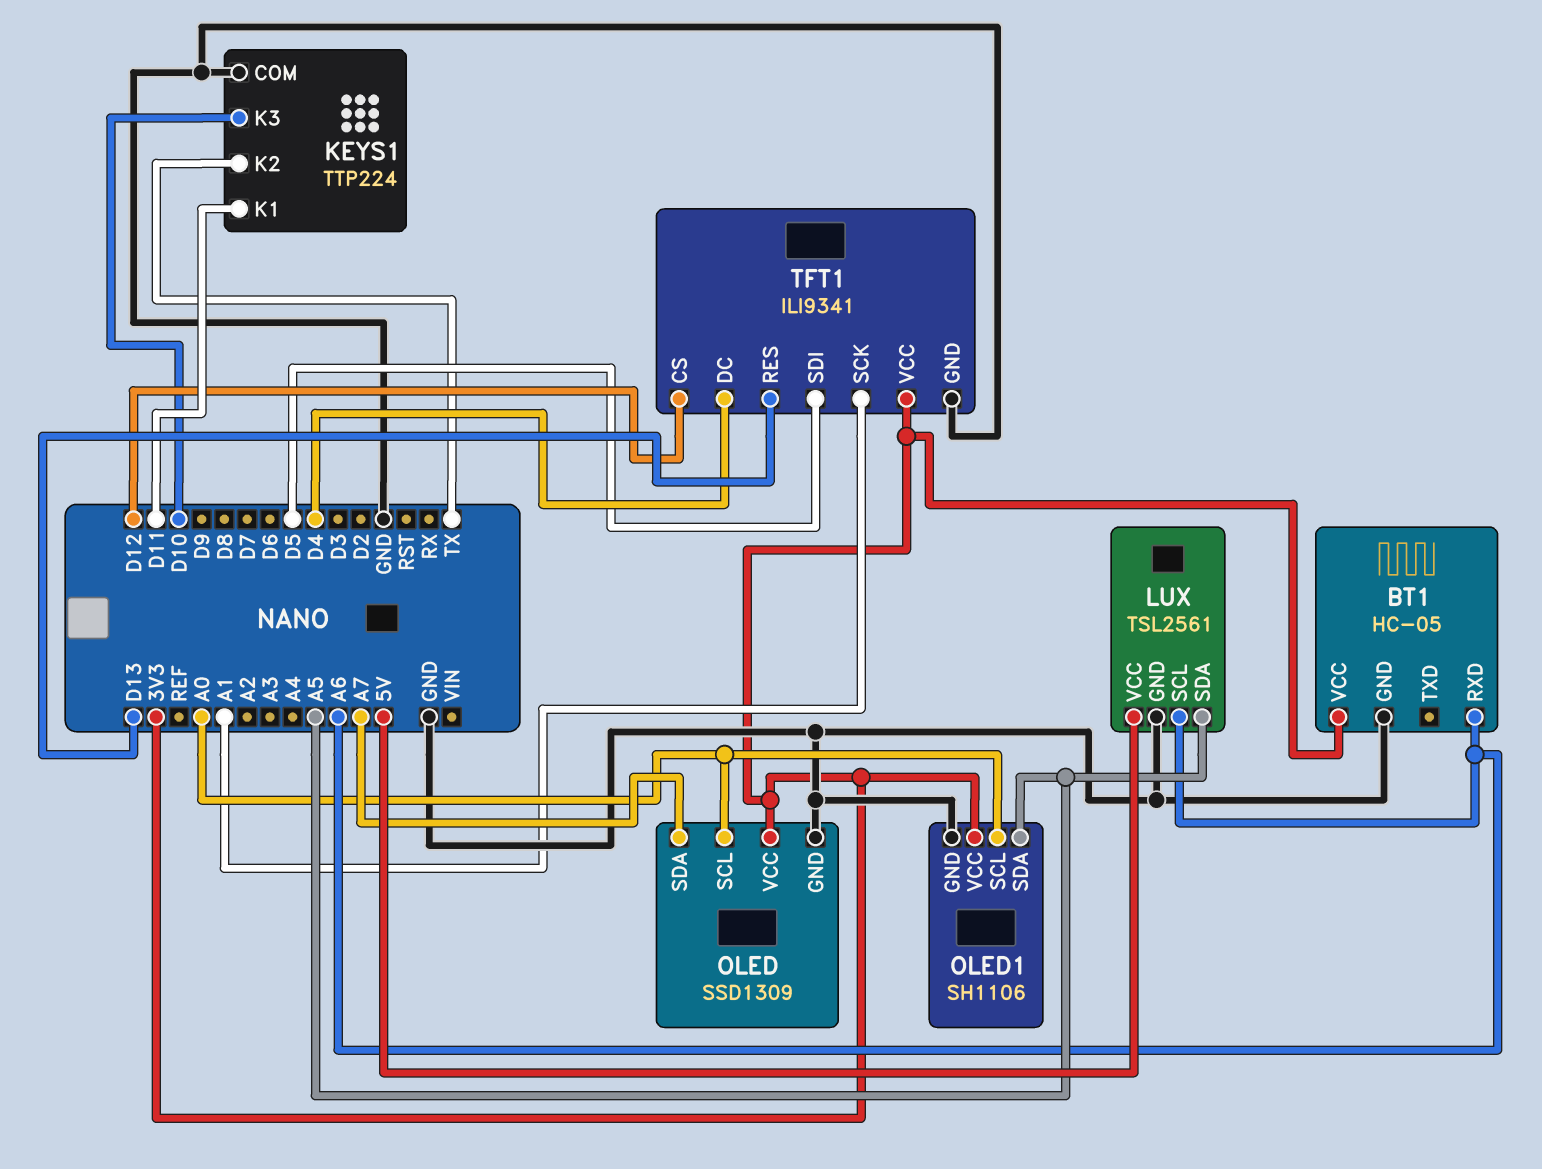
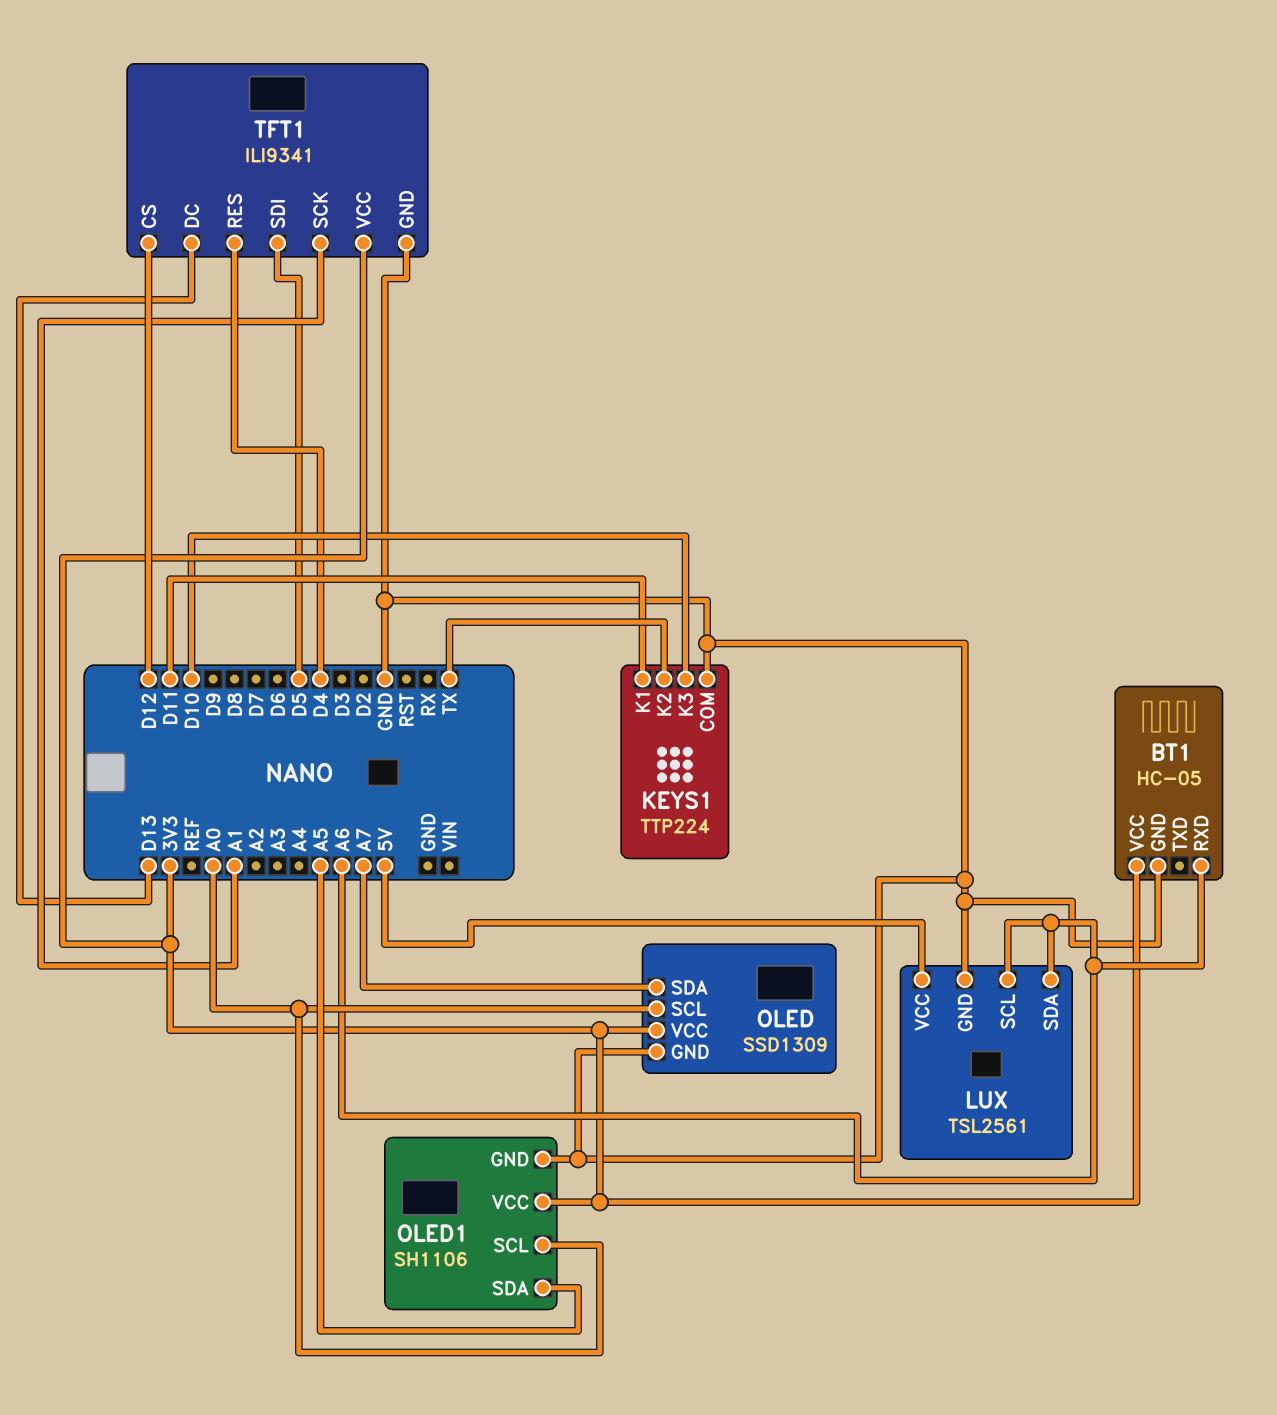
LUX pin SDA: A5 -> A6
TFT1 pin DC: D4 -> D13
TFT1 pin RES: D13 -> D4

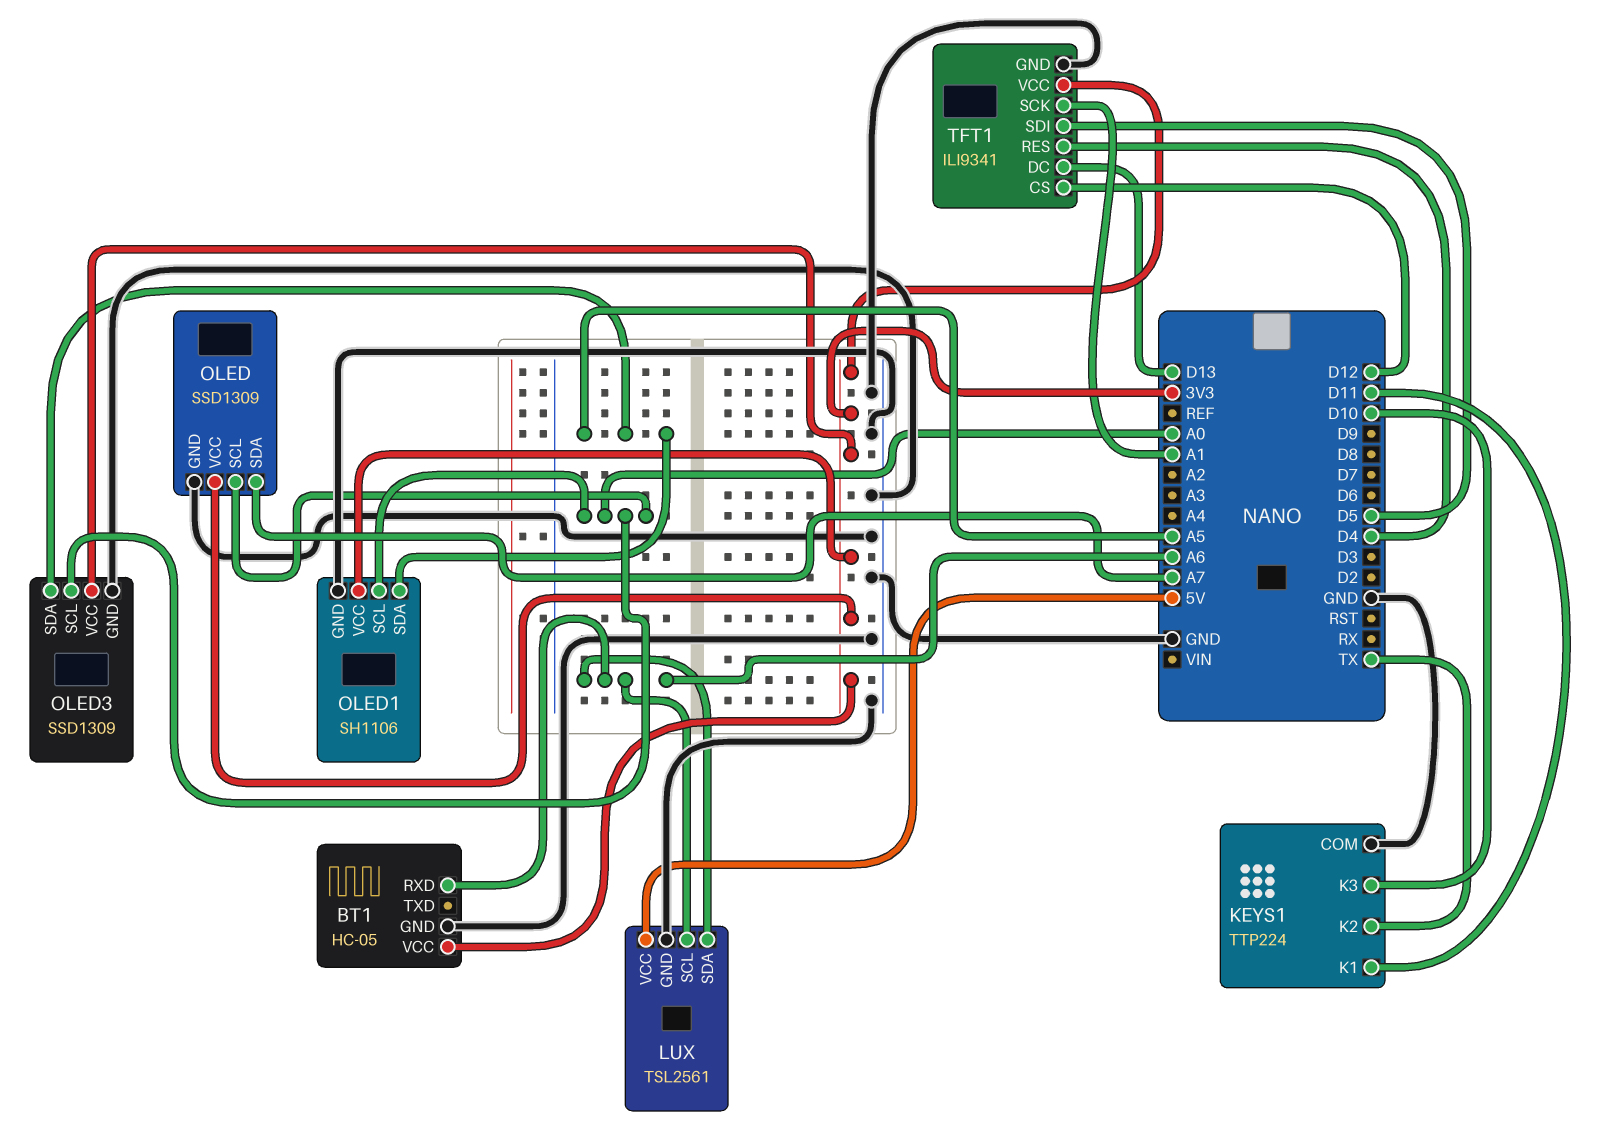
OLED3: none -> SSD1309
OLED3 pin GND: none -> GND
OLED3 pin SCL: none -> A0
OLED3 pin SDA: none -> A5
OLED3 pin VCC: none -> 3V3

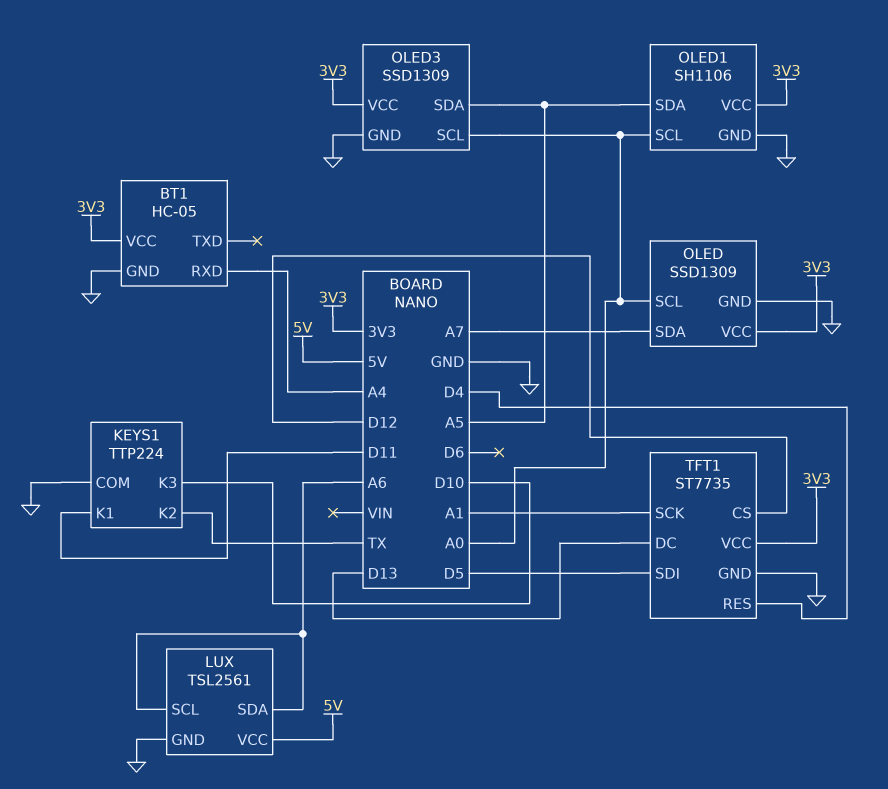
BT1 pin RXD: A6 -> A4
TFT1: ILI9341 -> ST7735

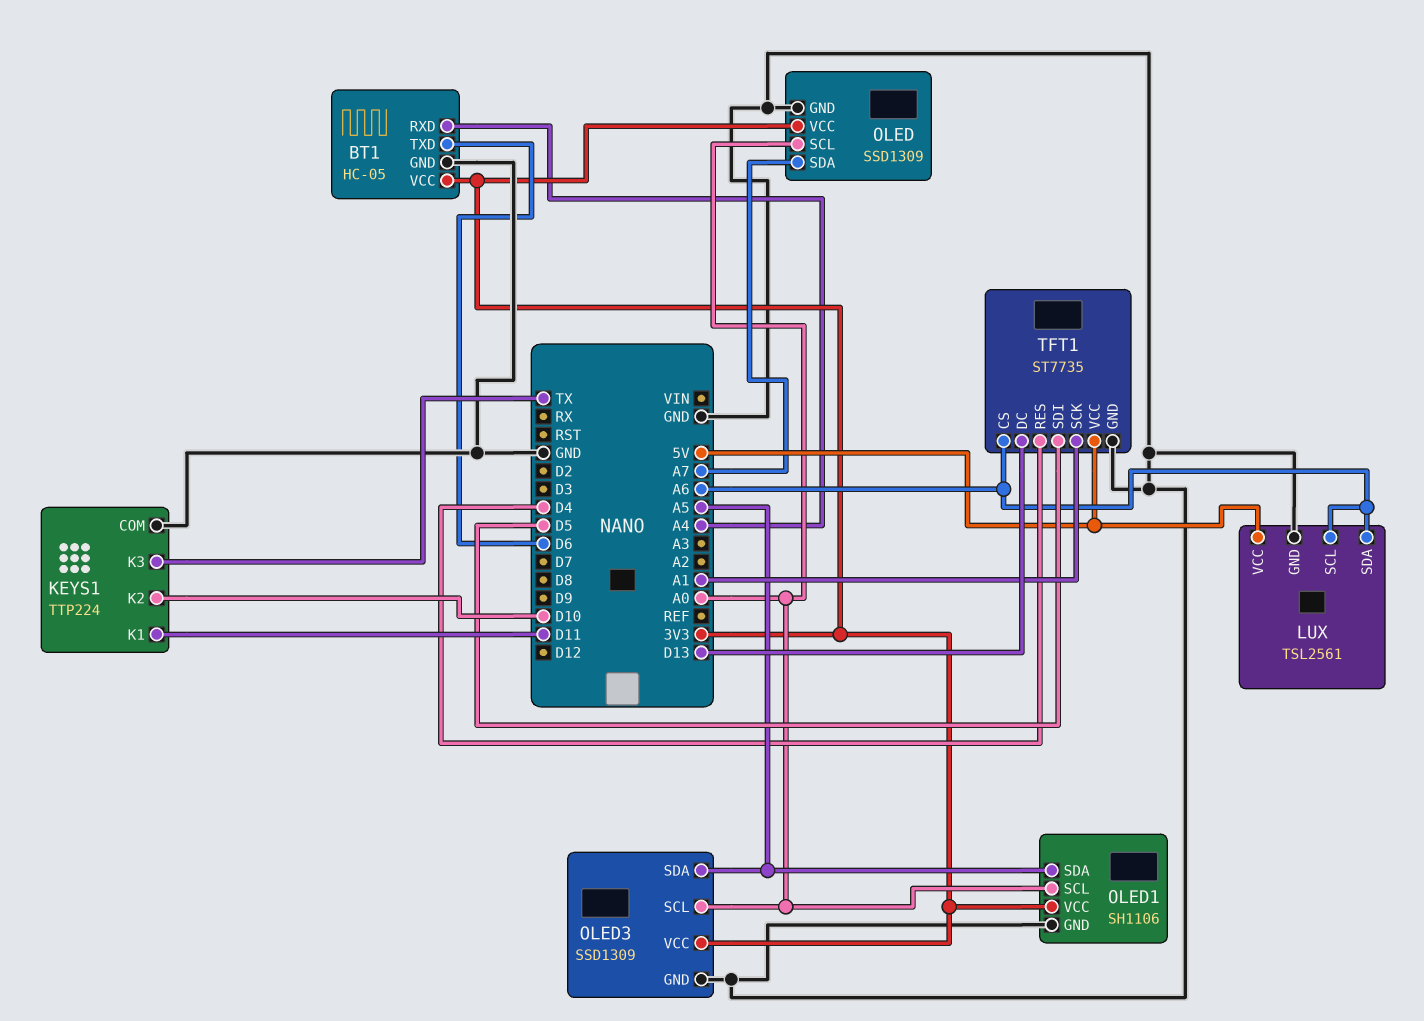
BT1 pin TXD: none -> D6
KEYS1 pin K2: TX -> D10
KEYS1 pin K3: D10 -> TX
TFT1 pin CS: D12 -> A6
TFT1 pin VCC: 3V3 -> 5V

